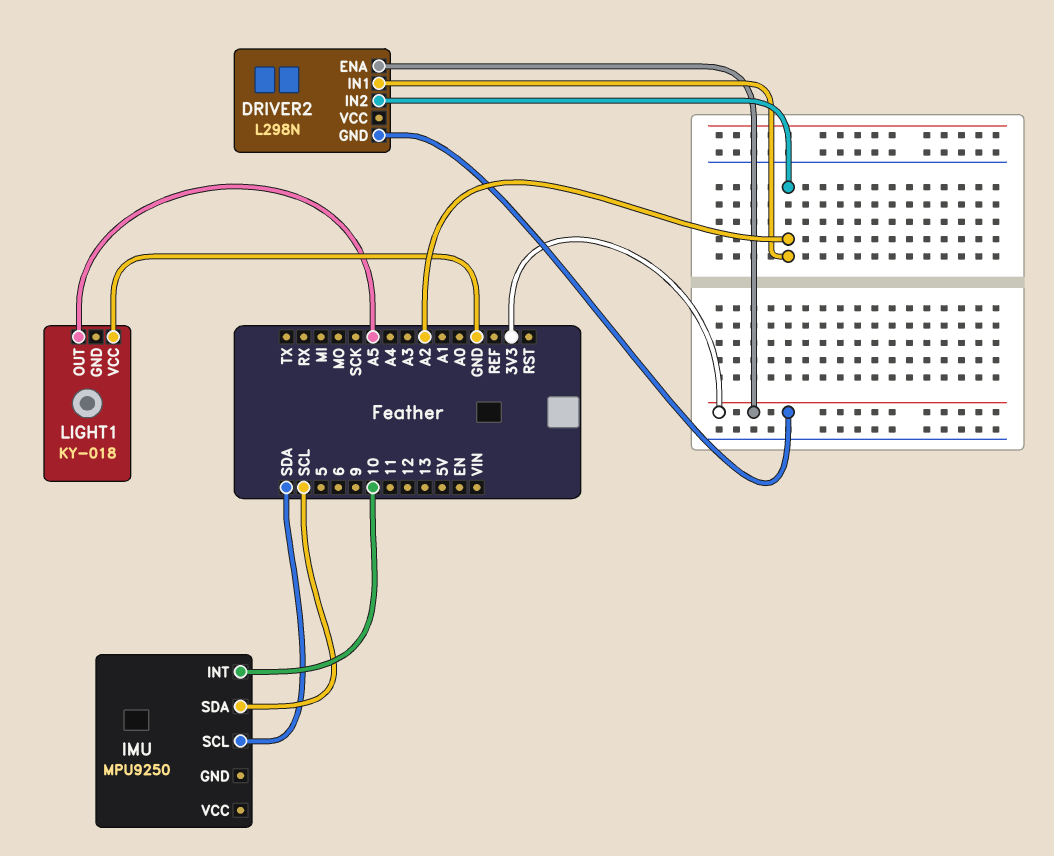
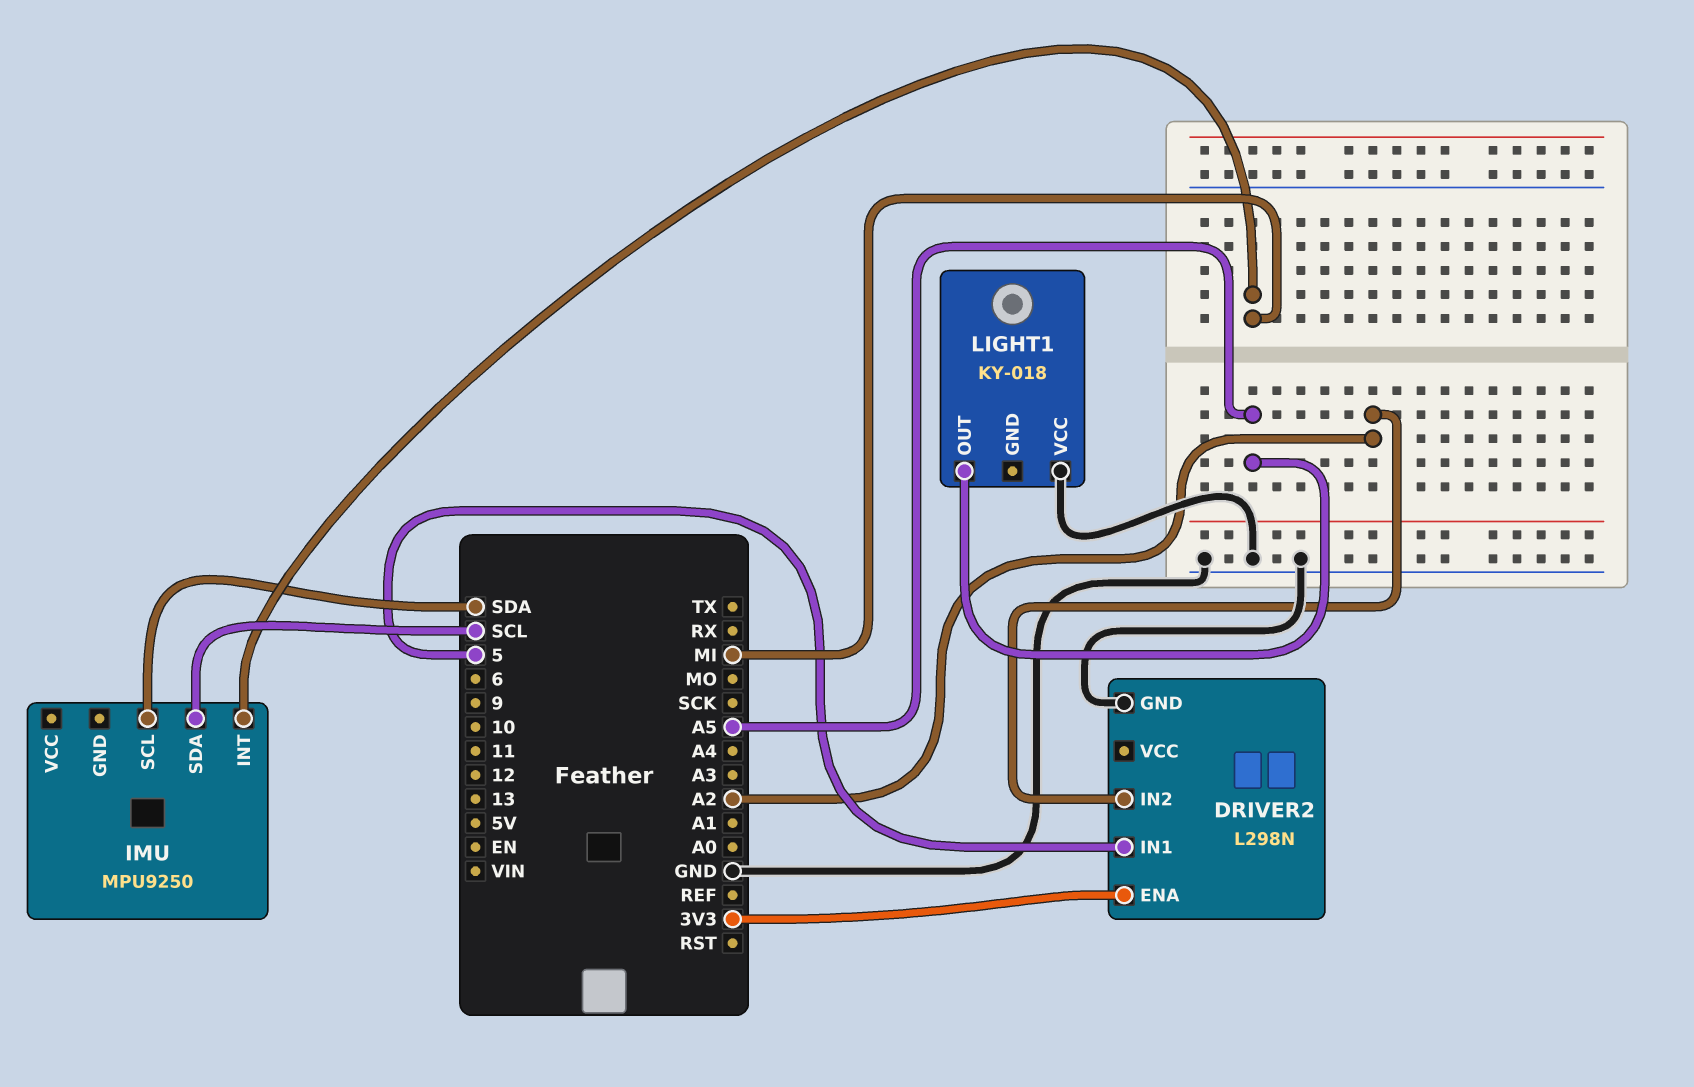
DRIVER2 pin GND: 3V3 -> GND
DRIVER2 pin IN1: A2 -> 5
IMU pin INT: 10 -> MI

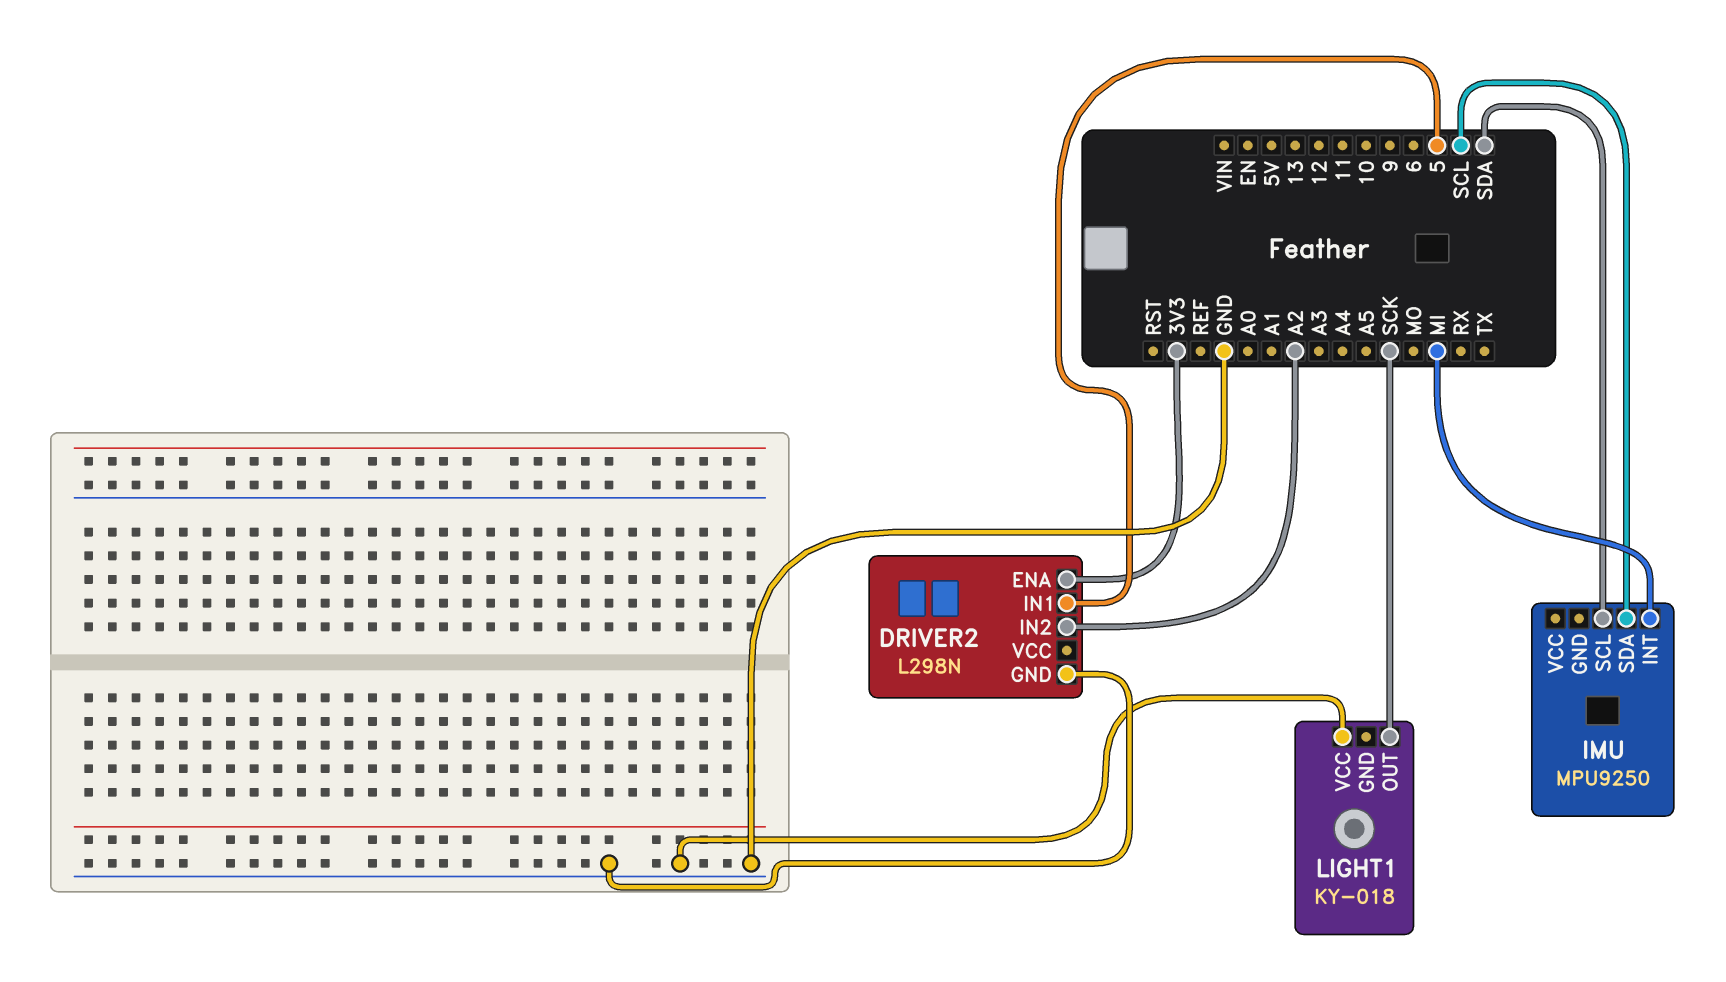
LIGHT1 pin OUT: A5 -> SCK

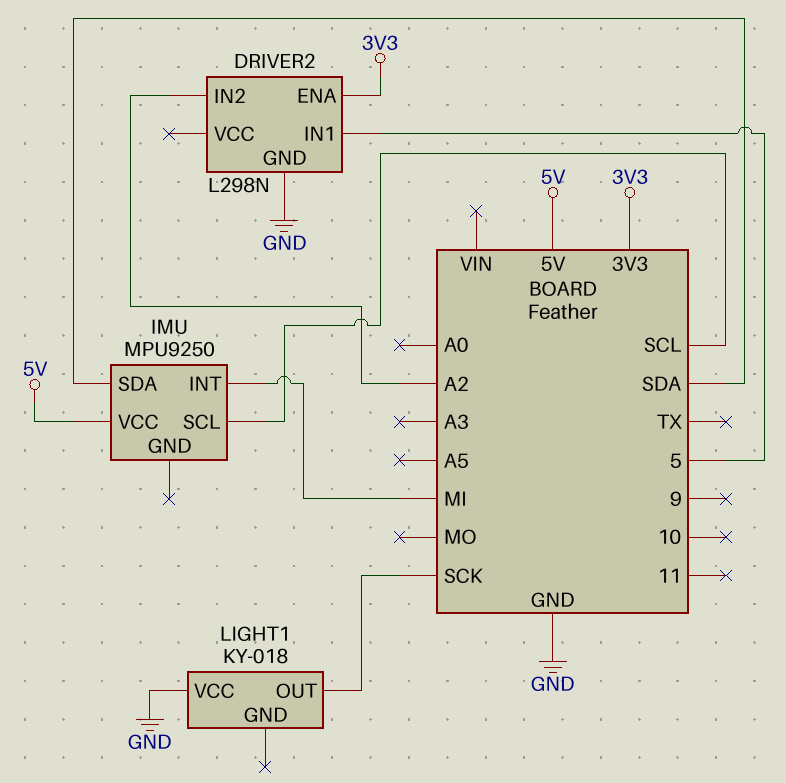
IMU pin SCL: SDA -> SCL
IMU pin SDA: SCL -> SDA
IMU pin VCC: none -> 5V

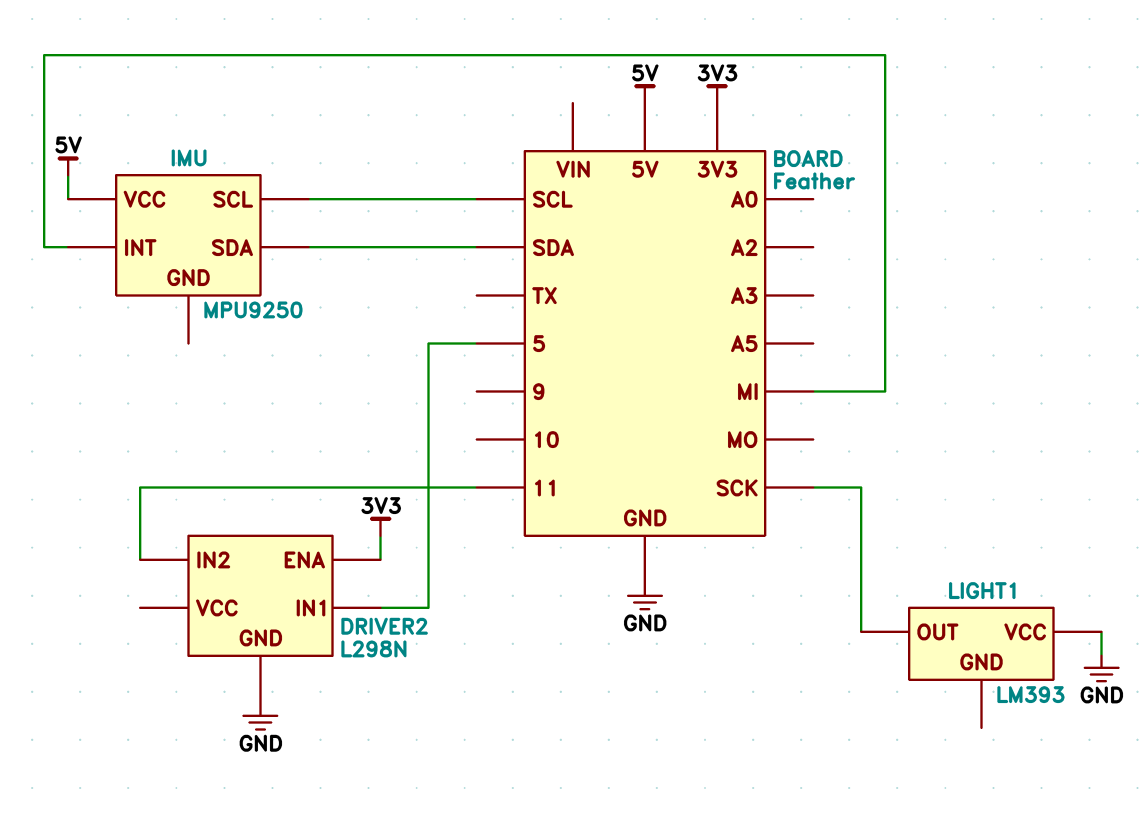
DRIVER2 pin IN2: A2 -> 11
LIGHT1: KY-018 -> LM393

